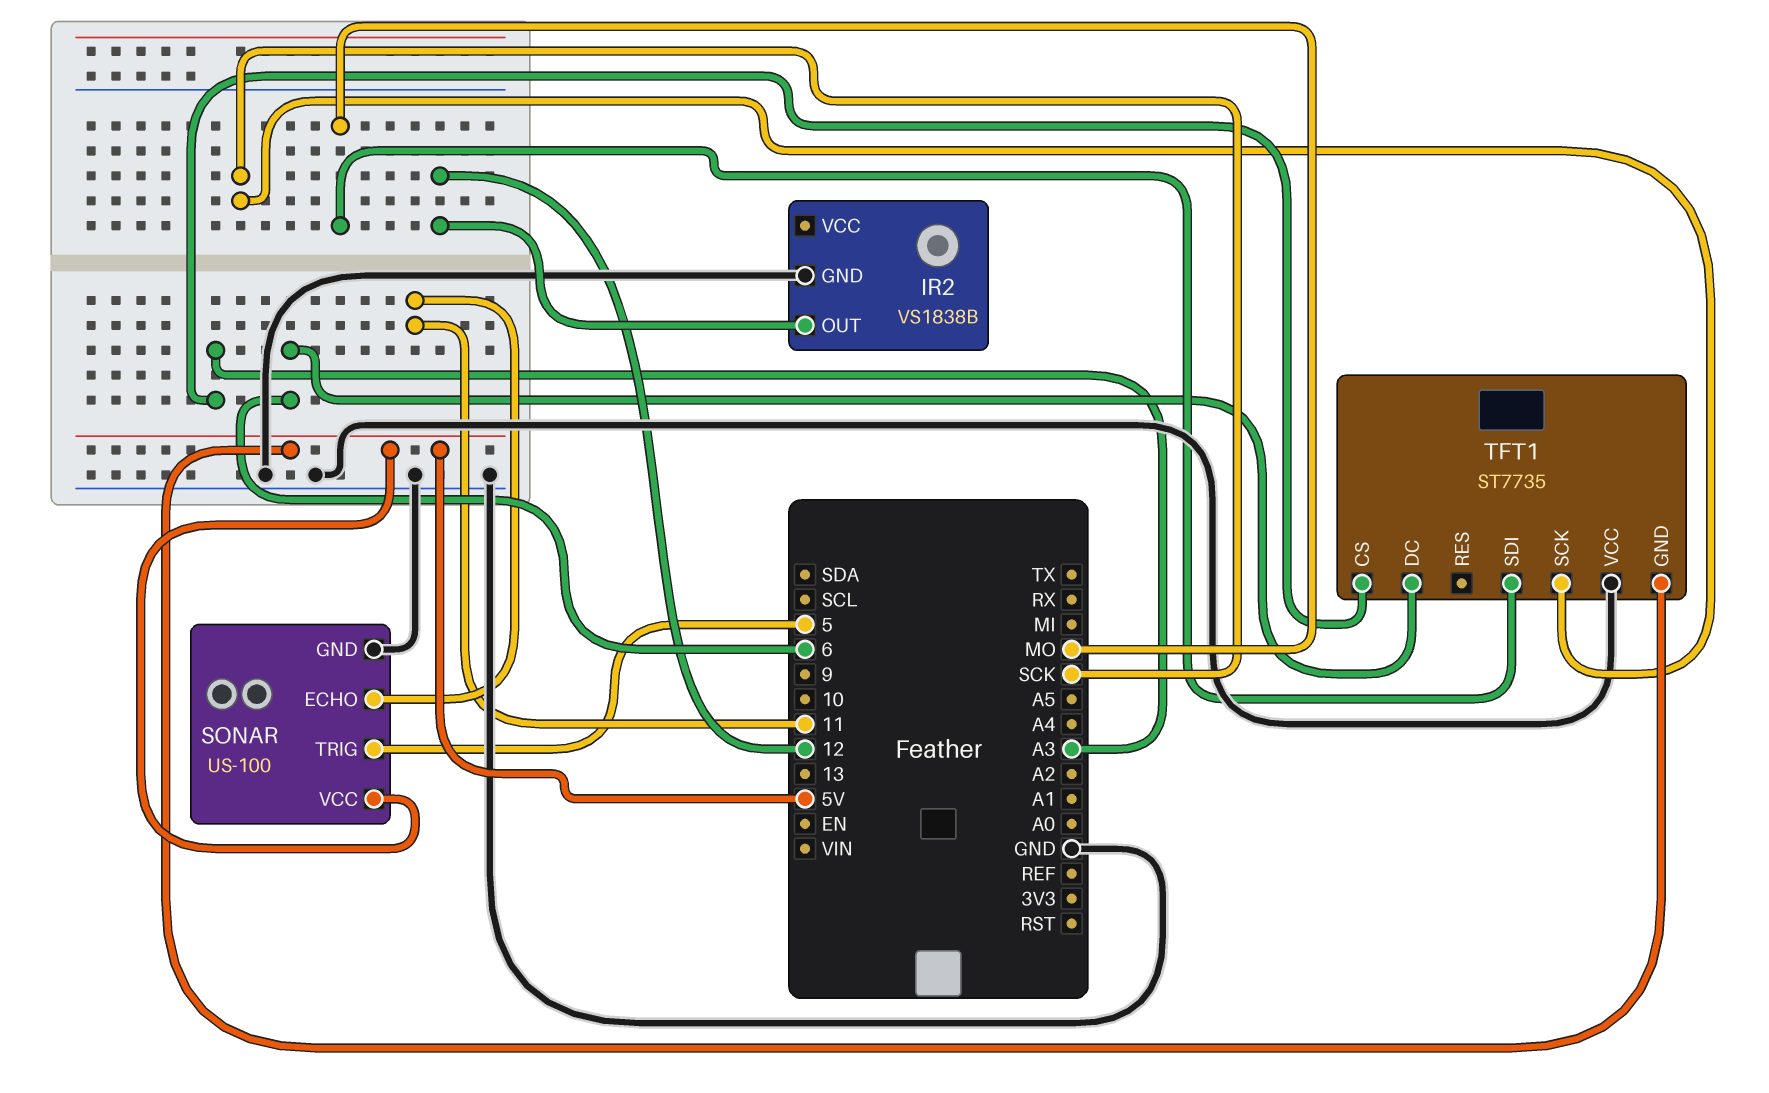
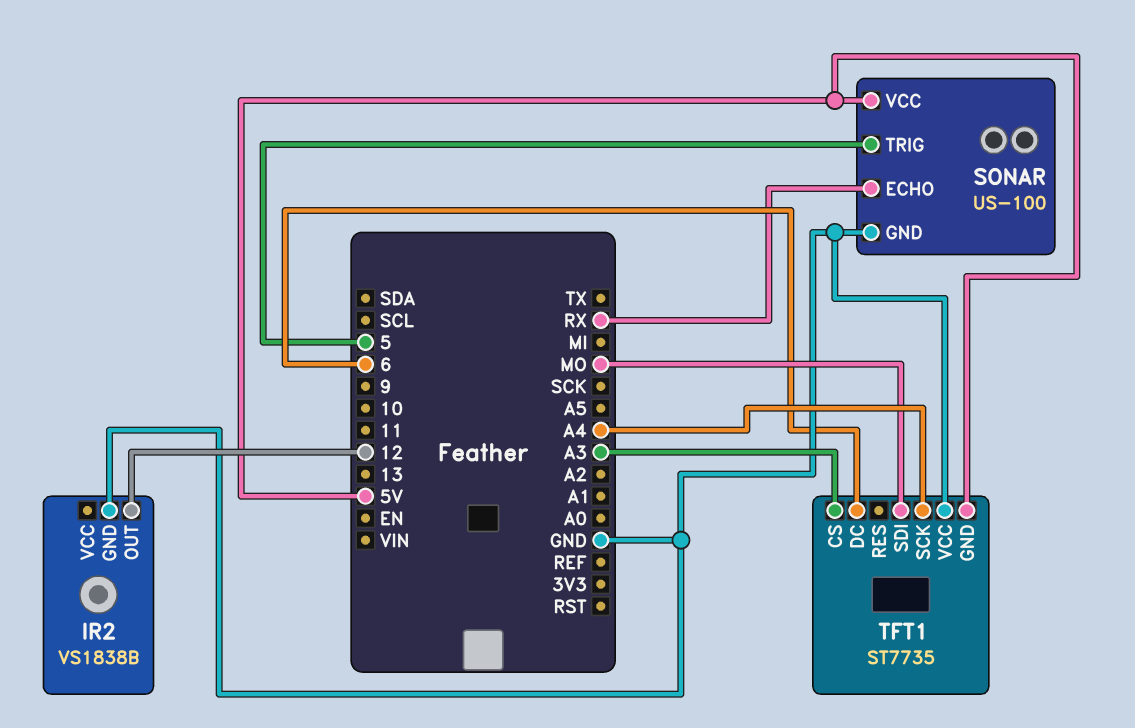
SONAR pin ECHO: 11 -> RX
TFT1 pin SCK: SCK -> A4

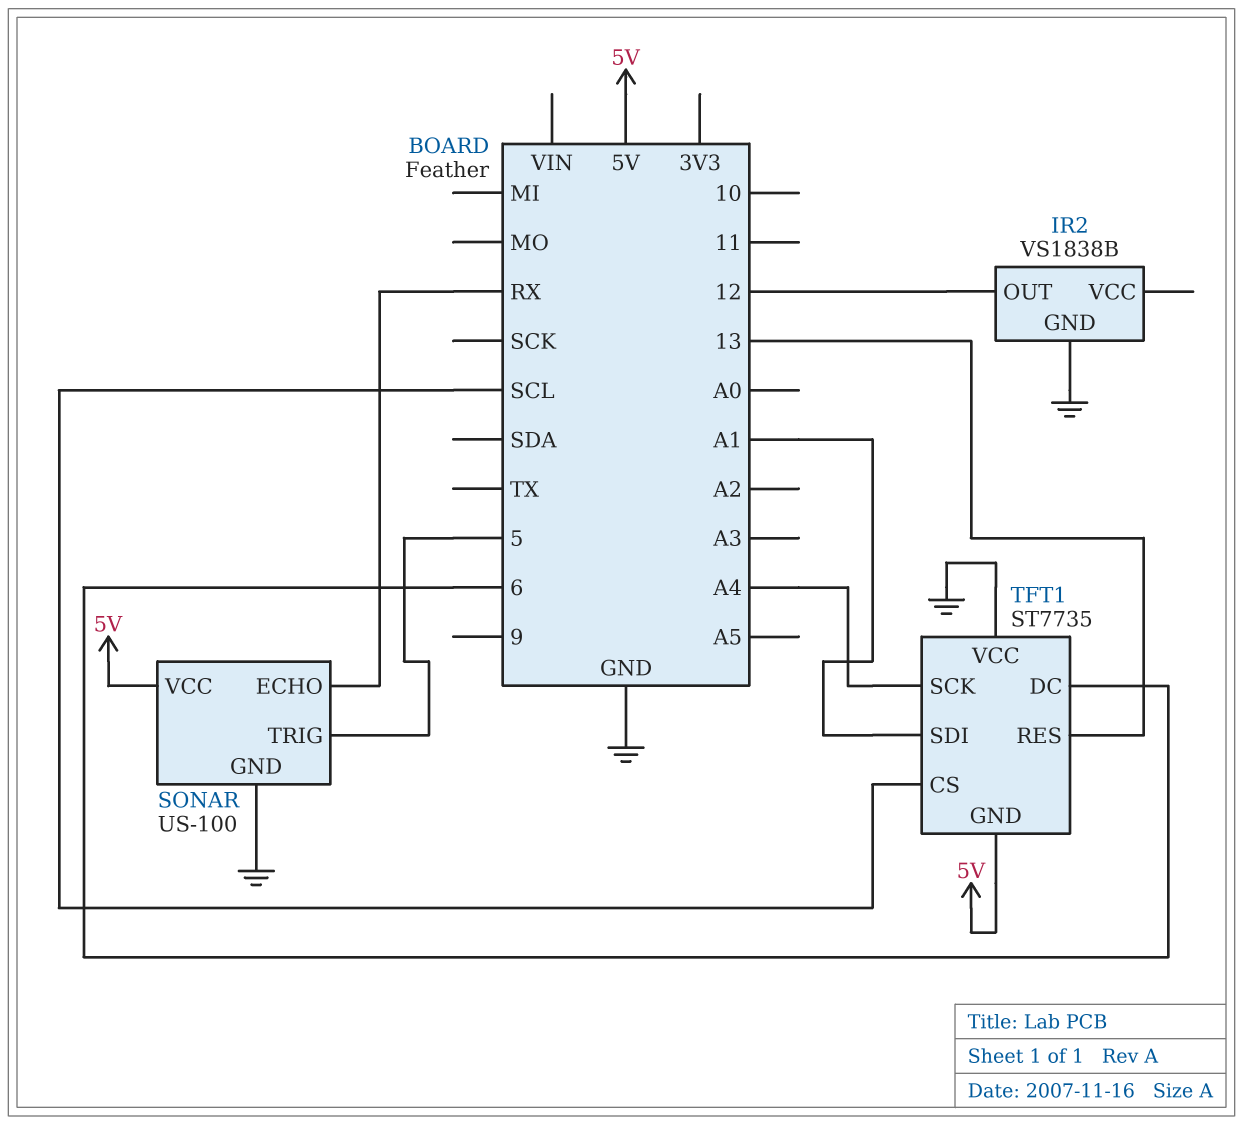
TFT1 pin CS: A3 -> SCL
TFT1 pin RES: none -> 13
TFT1 pin SDI: MO -> A1

